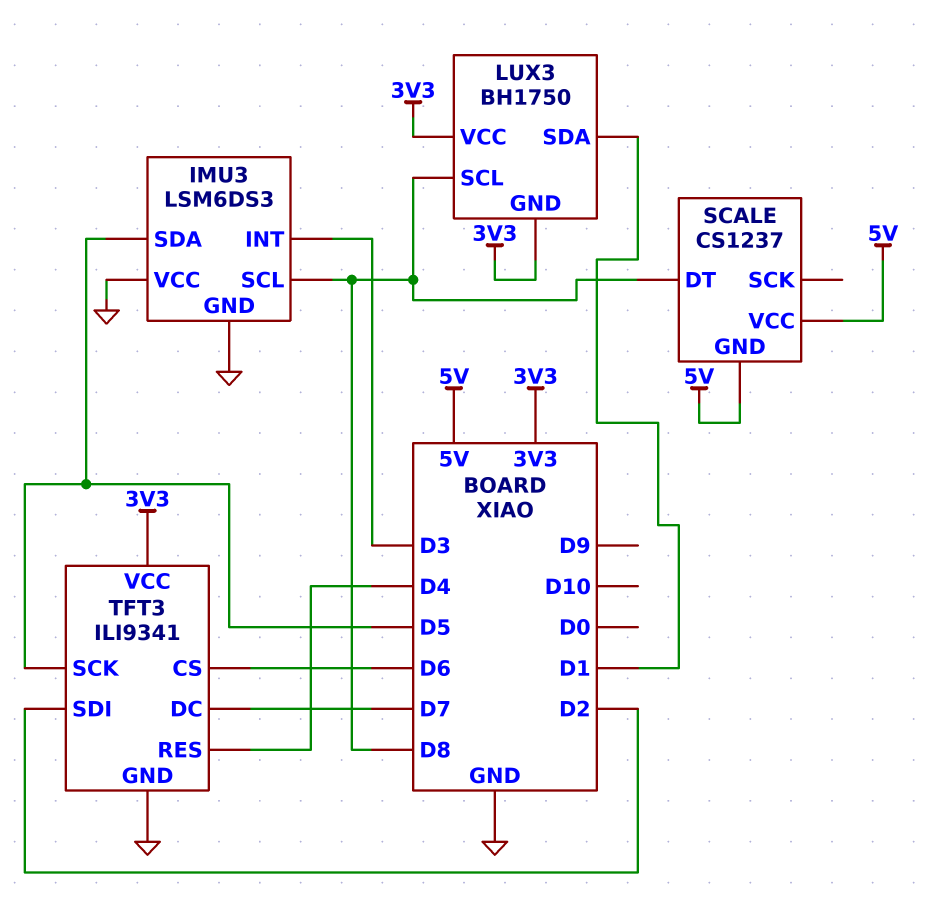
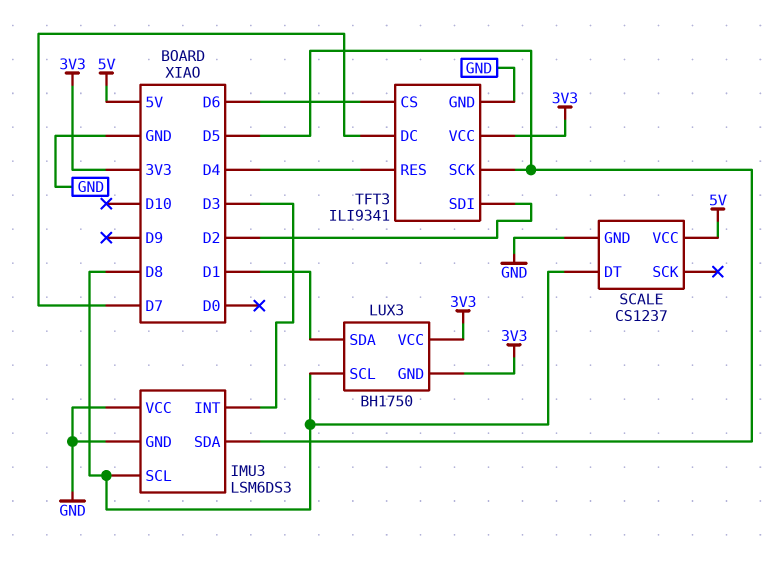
SCALE pin GND: 5V -> GND

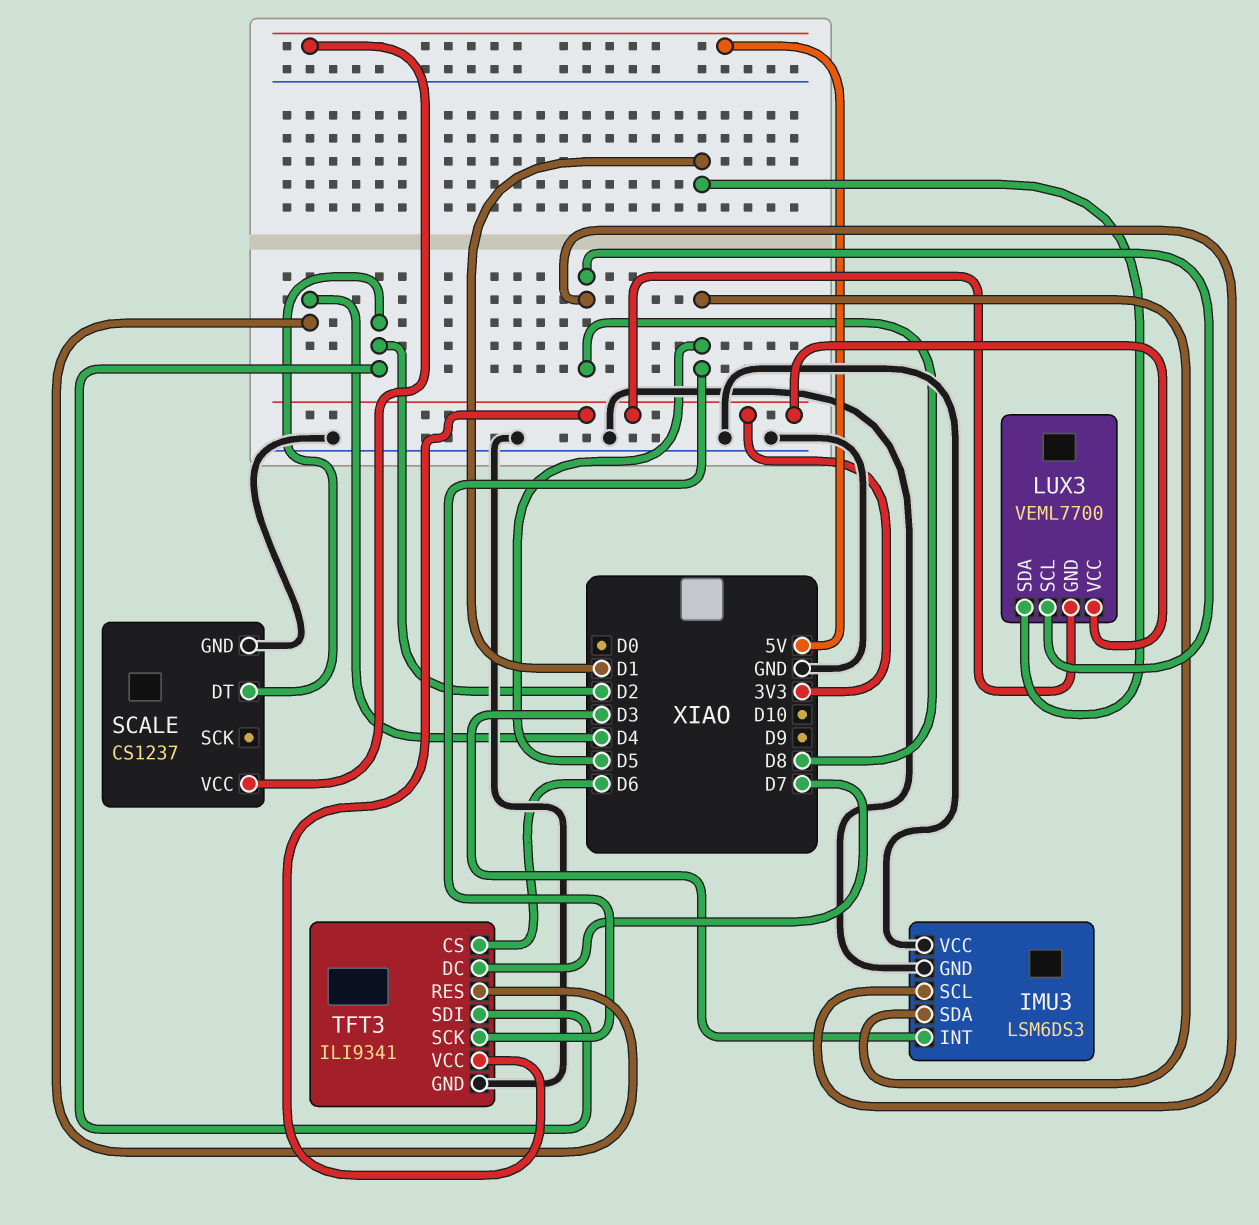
LUX3: BH1750 -> VEML7700
SCALE pin DT: D8 -> D2

